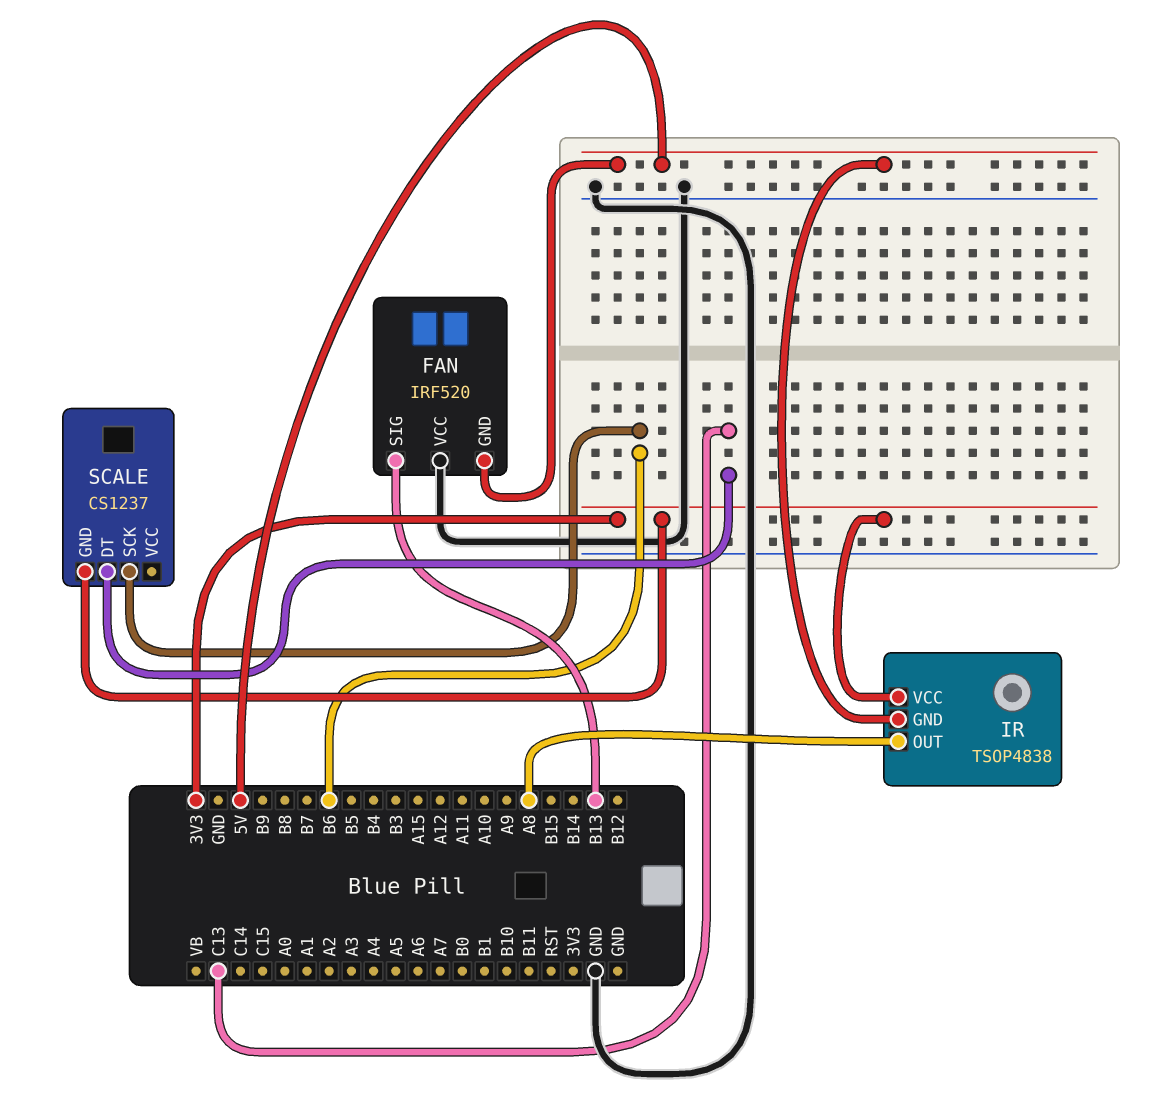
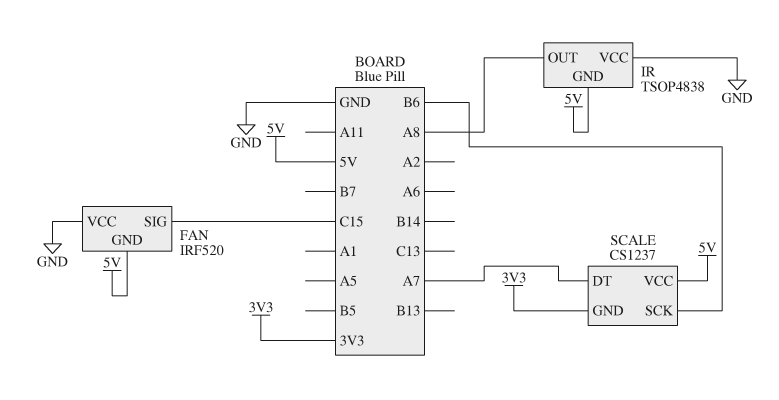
FAN pin SIG: B13 -> C15
IR pin VCC: 3V3 -> GND
SCALE pin DT: C13 -> A7
SCALE pin VCC: none -> 5V

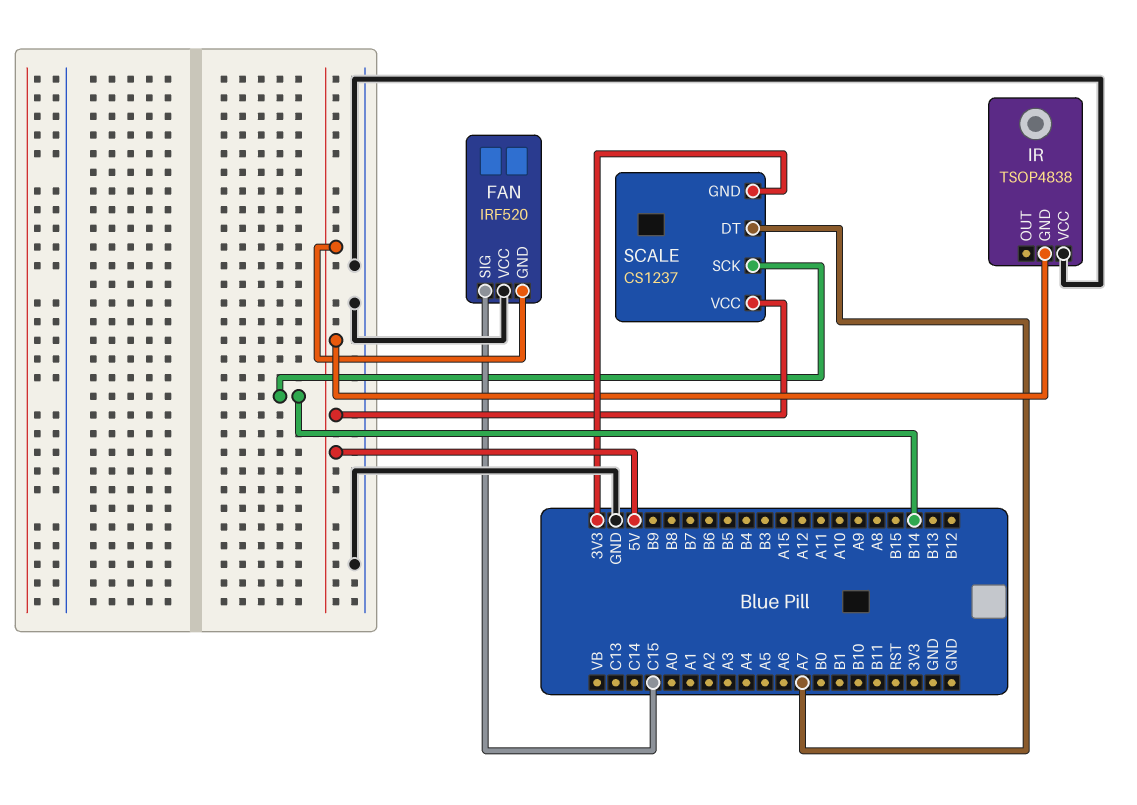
IR pin OUT: A8 -> none
SCALE pin SCK: B6 -> B14

